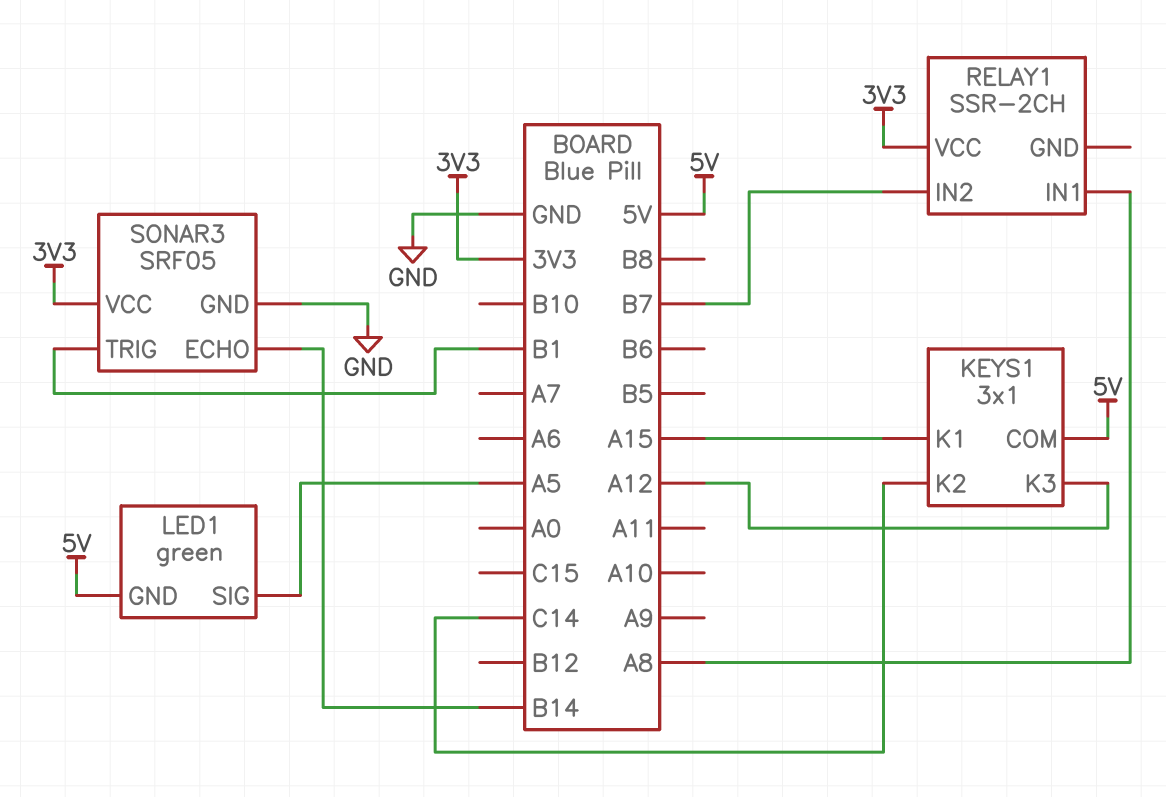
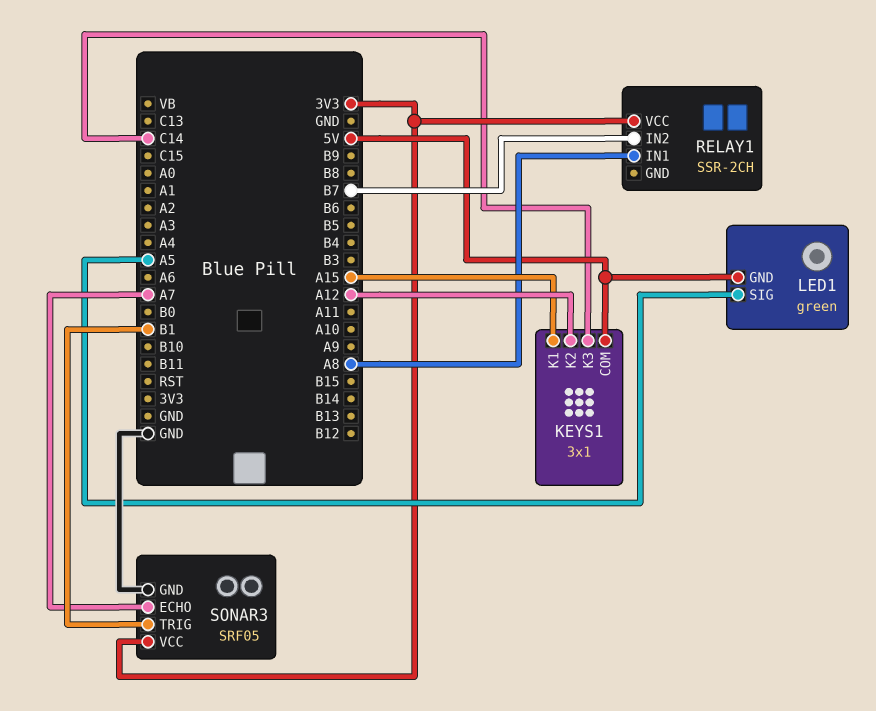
KEYS1 pin K2: C14 -> A12
KEYS1 pin K3: A12 -> C14
SONAR3 pin ECHO: B14 -> A7

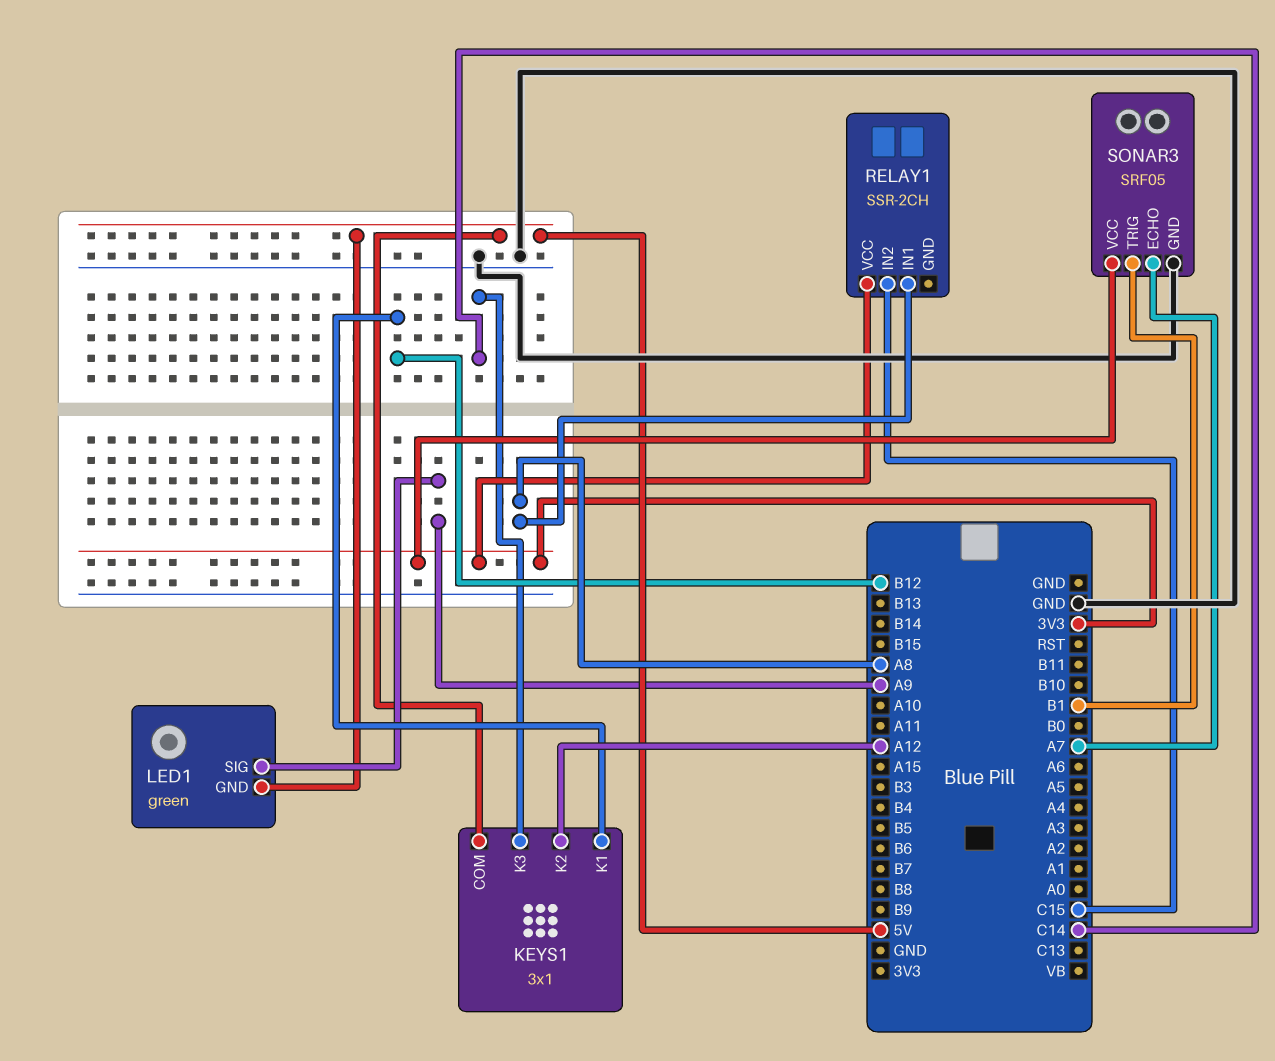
KEYS1 pin K1: A15 -> B12
LED1 pin SIG: A5 -> A9
RELAY1 pin IN2: B7 -> C15

